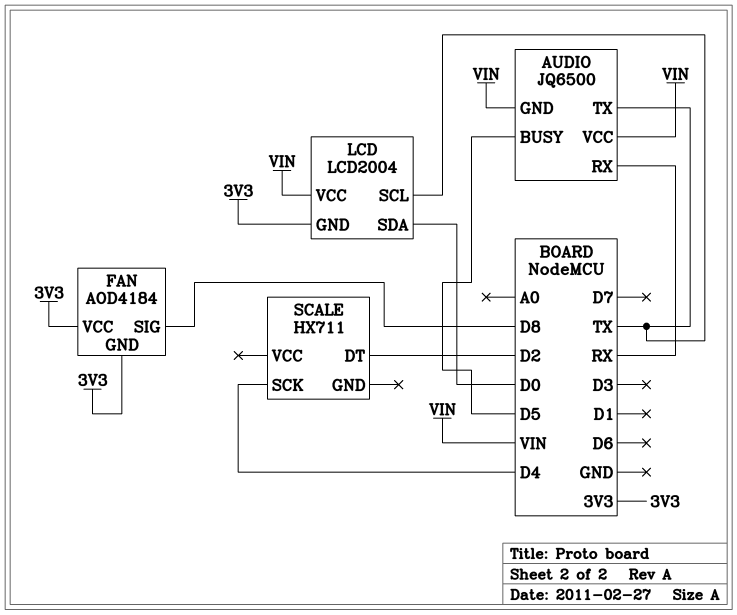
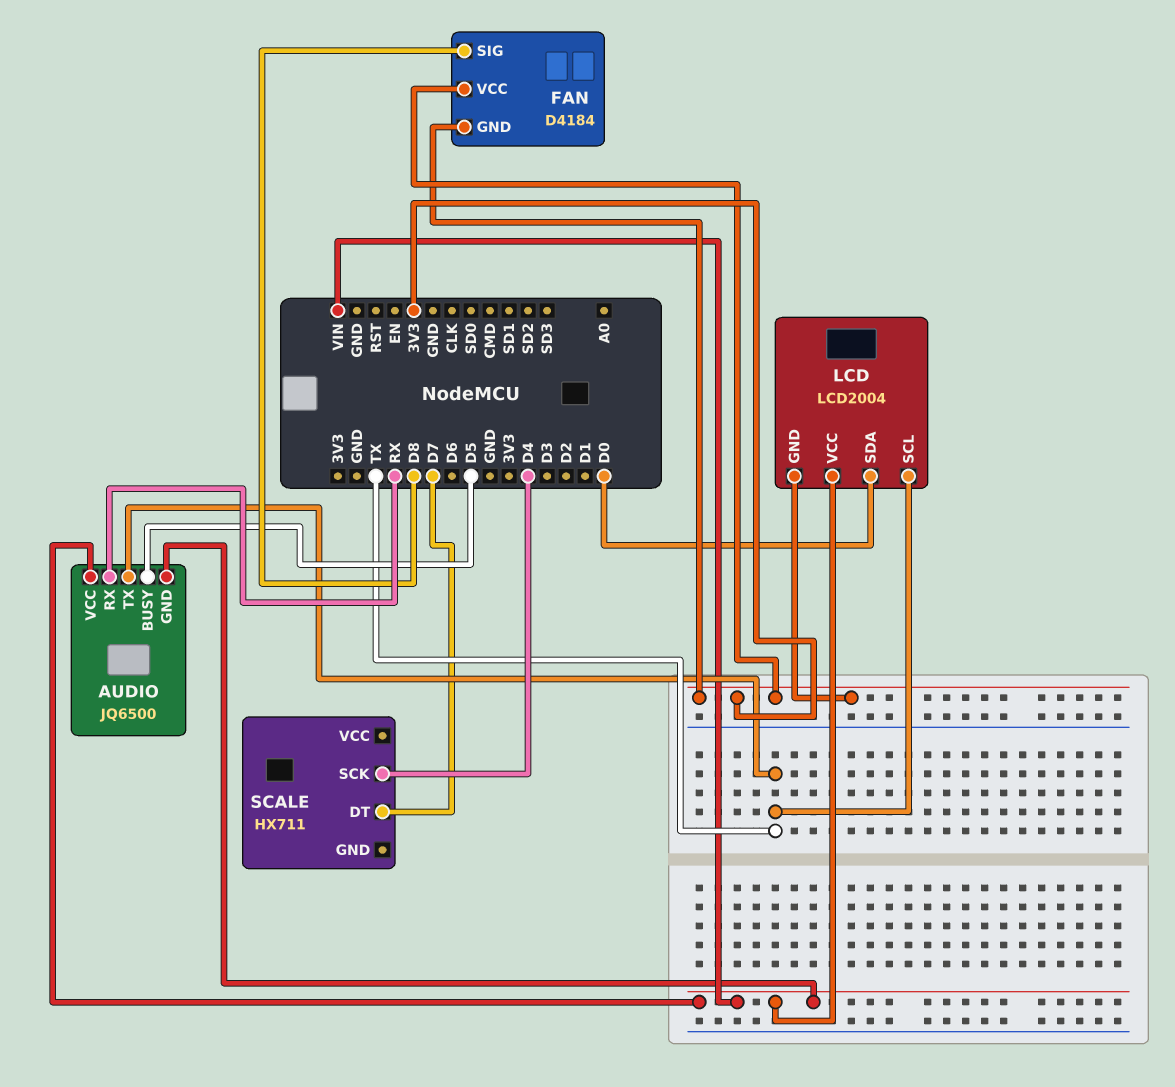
FAN: AOD4184 -> D4184
SCALE pin DT: D2 -> D7

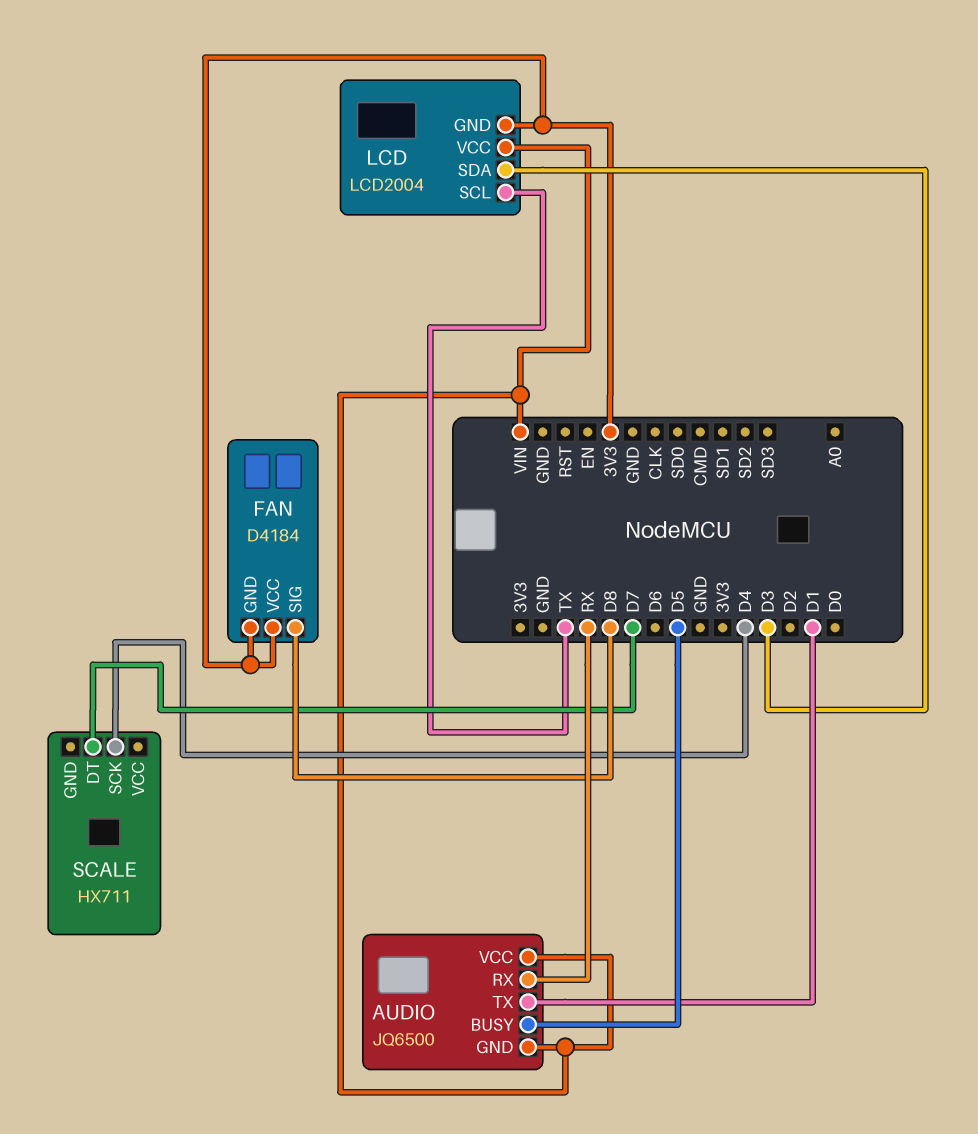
AUDIO pin TX: TX -> D1
LCD pin SDA: D0 -> D3

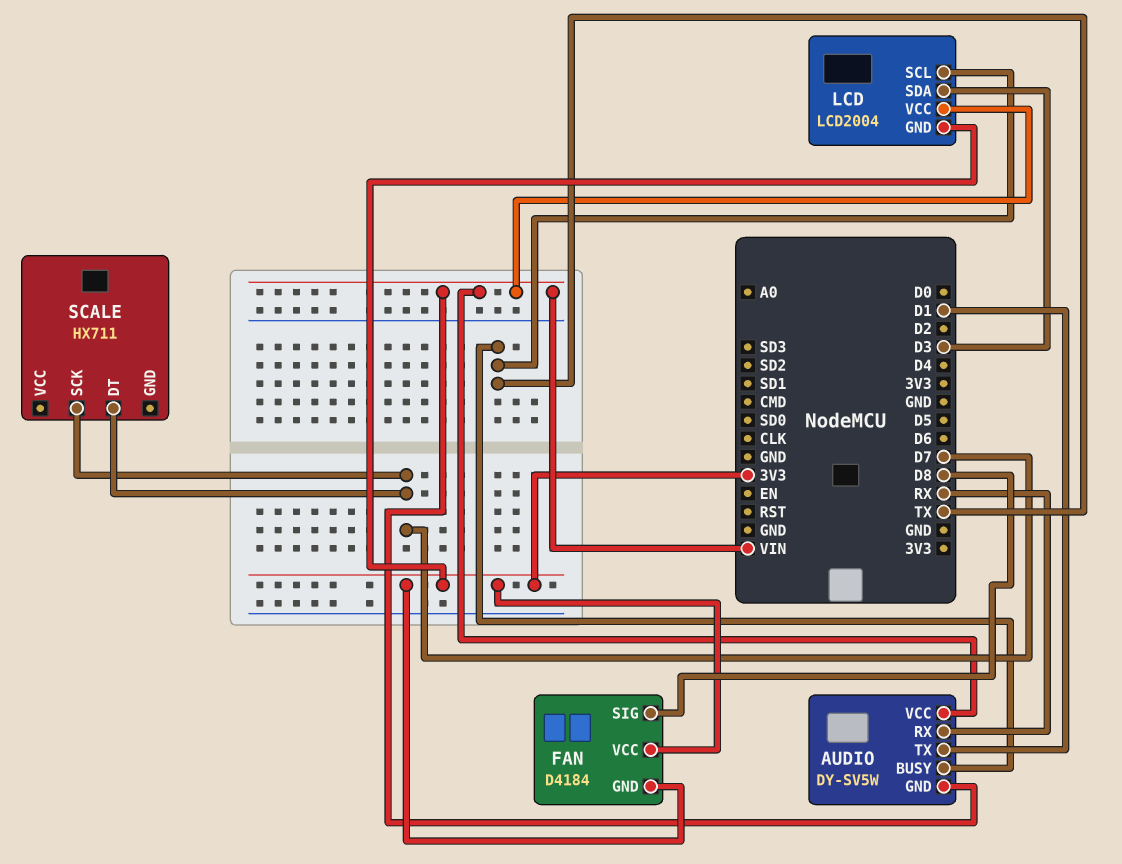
AUDIO: JQ6500 -> DY-SV5W
AUDIO pin BUSY: D5 -> TX
SCALE pin SCK: D4 -> D7

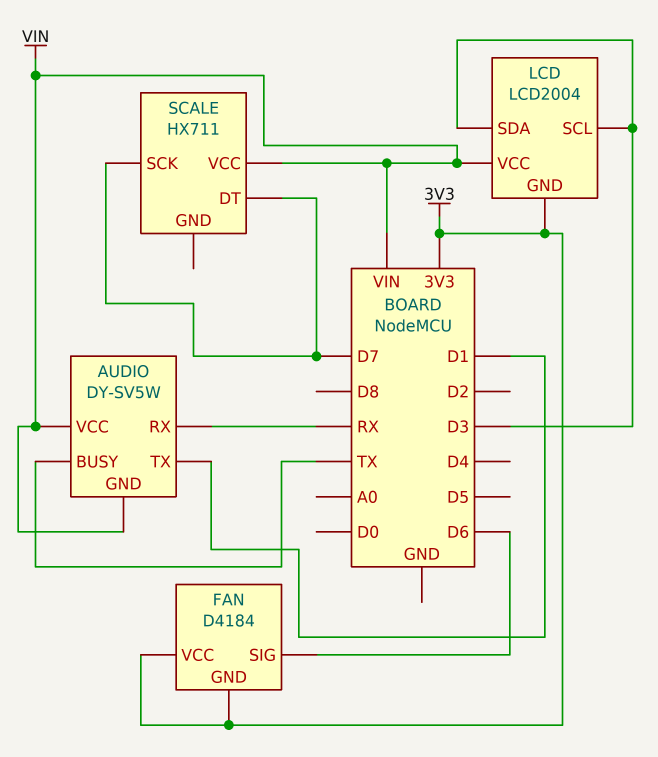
FAN pin SIG: D8 -> D6
LCD pin SCL: TX -> D3
SCALE pin VCC: none -> VIN

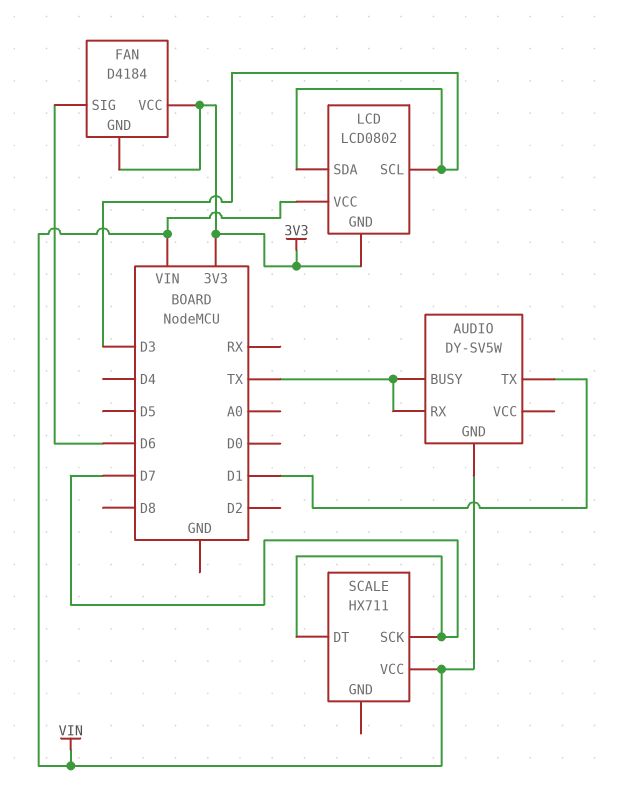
AUDIO pin RX: RX -> TX
AUDIO pin VCC: VIN -> none
LCD: LCD2004 -> LCD0802

